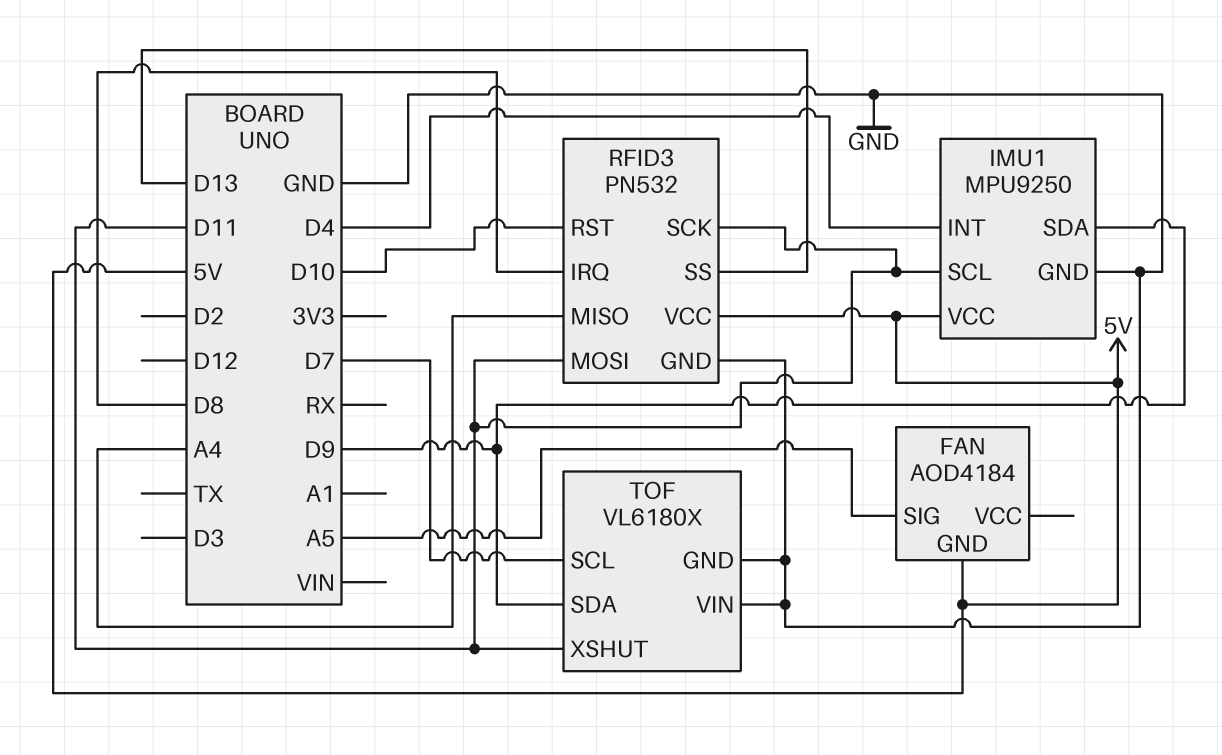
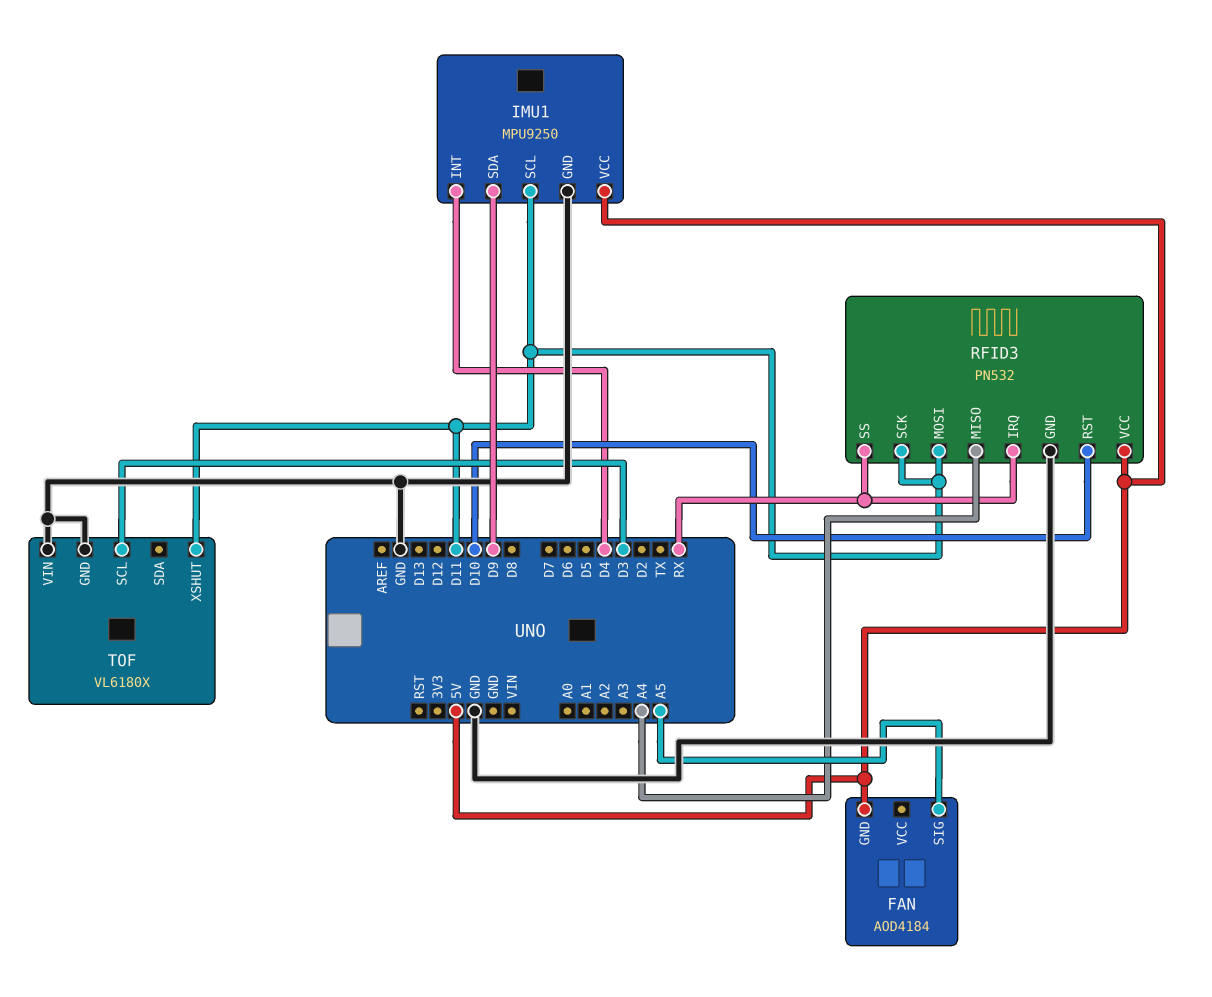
RFID3 pin IRQ: D8 -> RX
RFID3 pin SS: D13 -> RX
TOF pin SCL: D7 -> D3
TOF pin SDA: D9 -> none

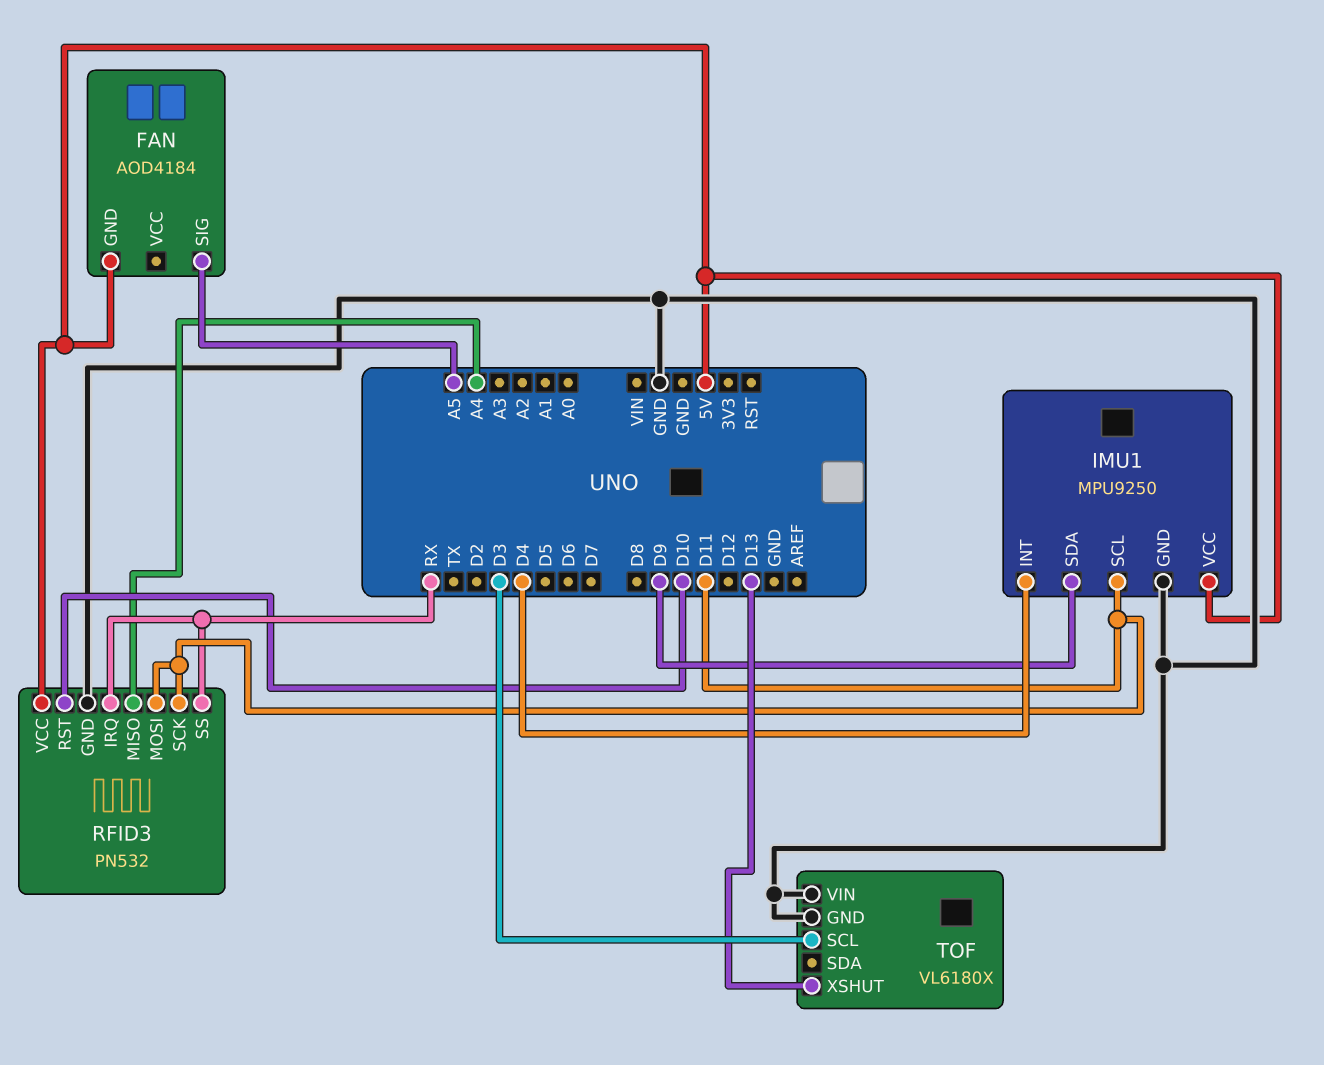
TOF pin XSHUT: D11 -> D13

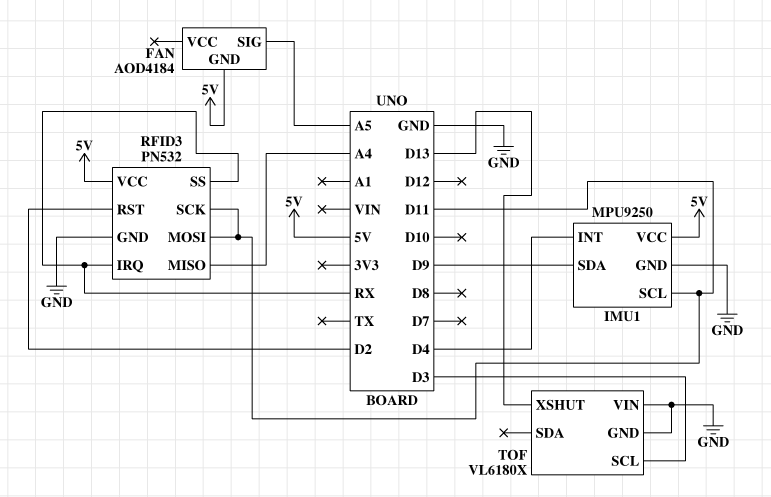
RFID3 pin RST: D10 -> D2

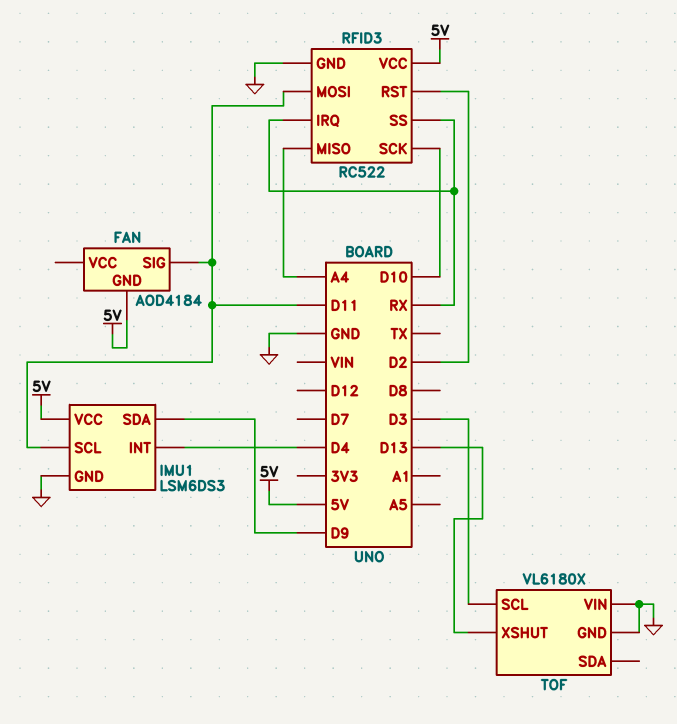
FAN pin SIG: A5 -> D11
IMU1: MPU9250 -> LSM6DS3
RFID3: PN532 -> RC522
RFID3 pin SCK: D11 -> D10

